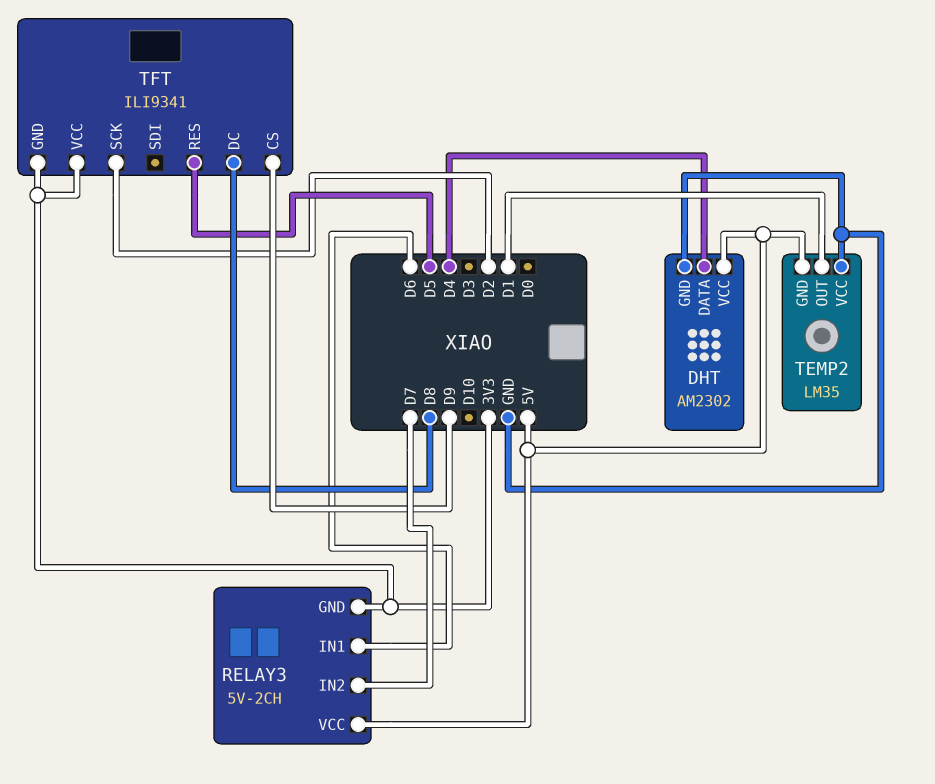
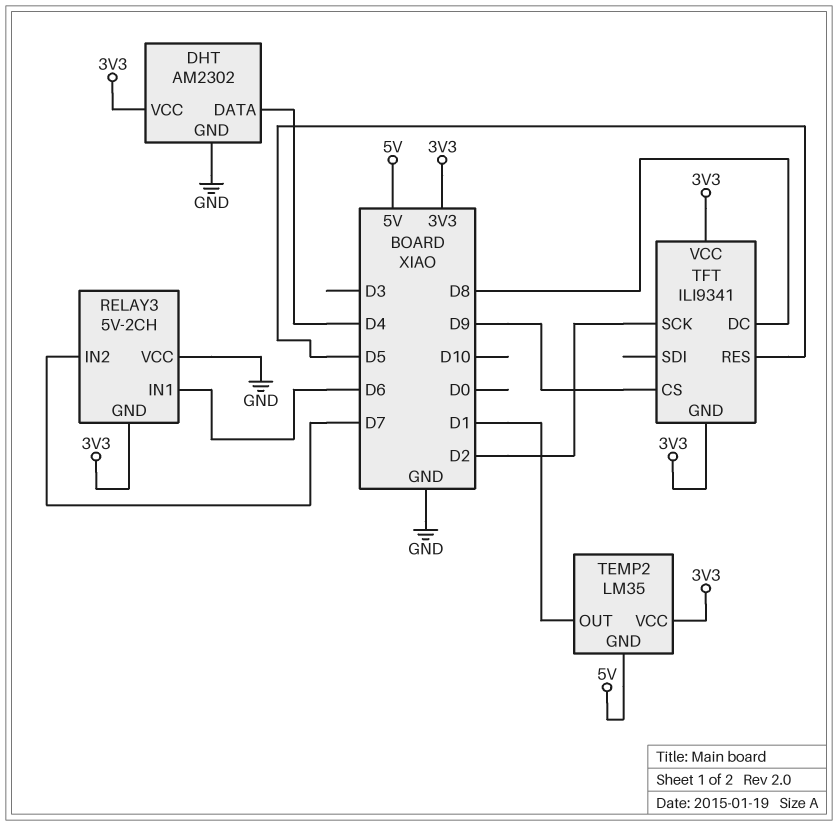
DHT pin VCC: 5V -> 3V3
RELAY3 pin VCC: 5V -> GND
TEMP2 pin VCC: GND -> 3V3

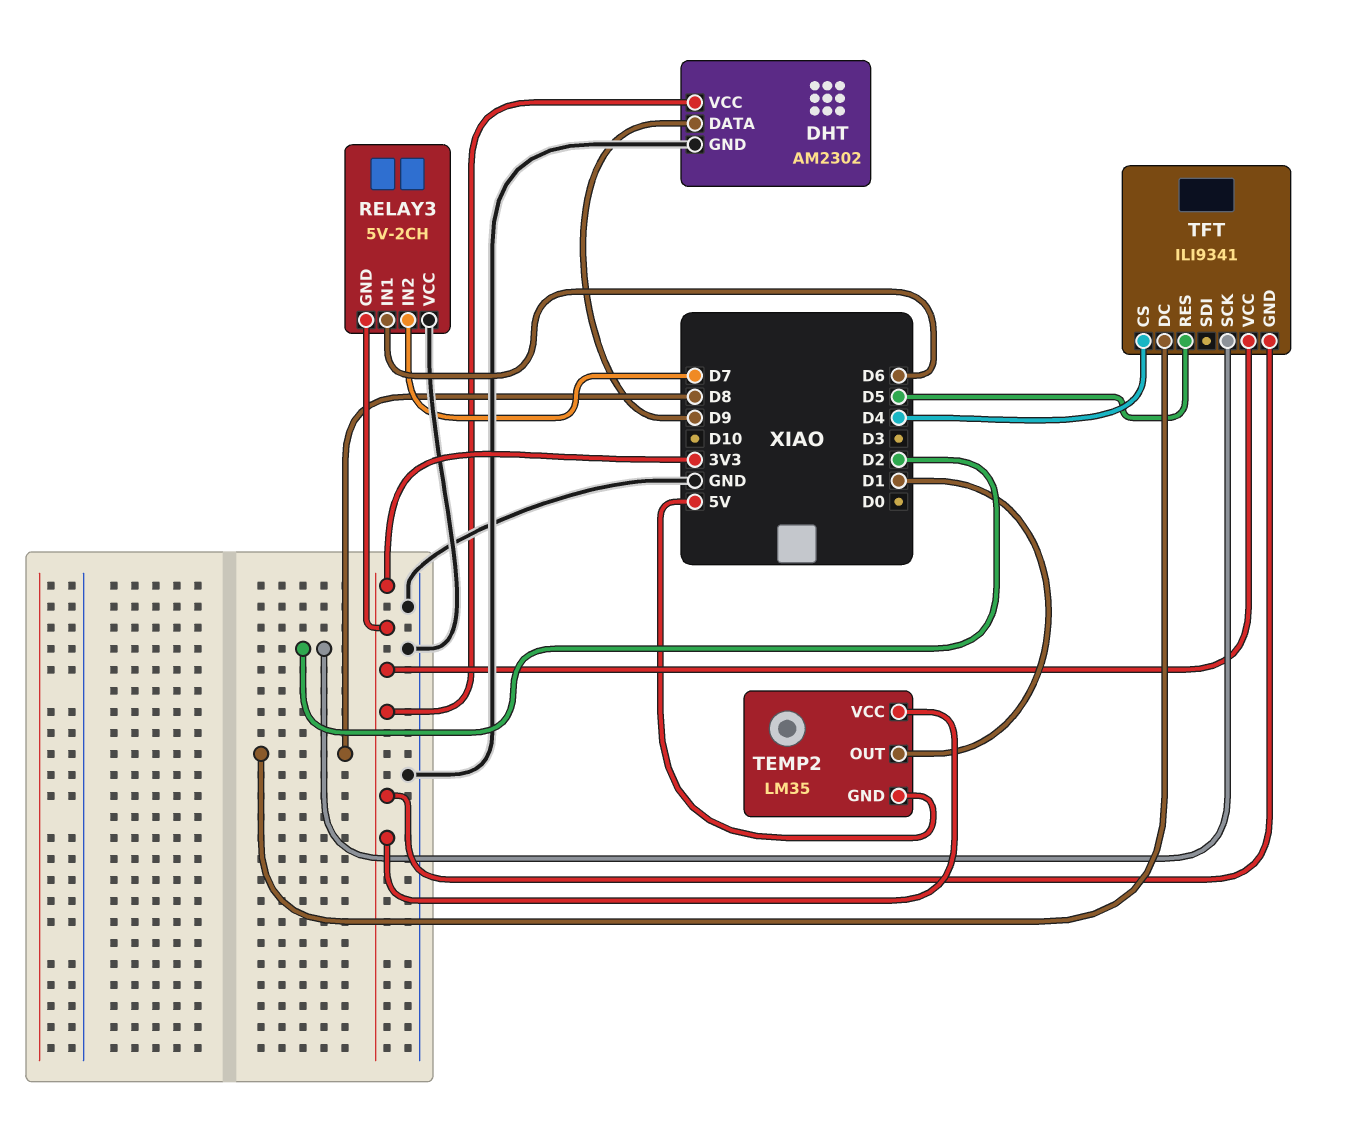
DHT pin DATA: D4 -> D9
TFT pin CS: D9 -> D4

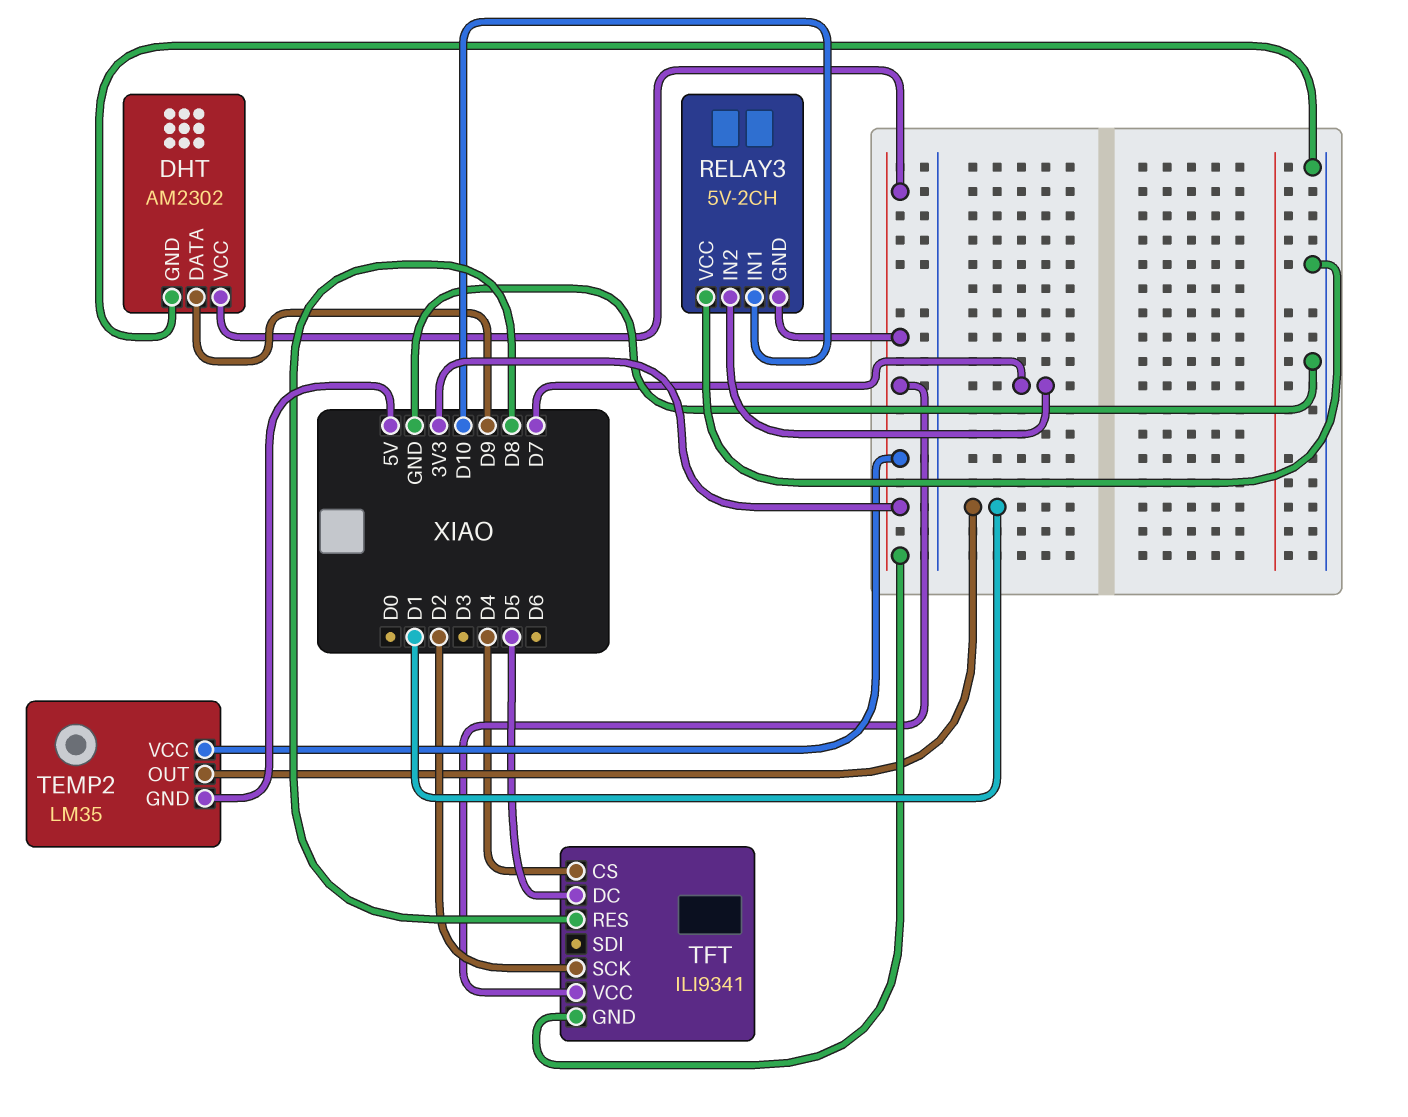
RELAY3 pin IN1: D6 -> D10
TFT pin DC: D8 -> D5
TFT pin RES: D5 -> D8

